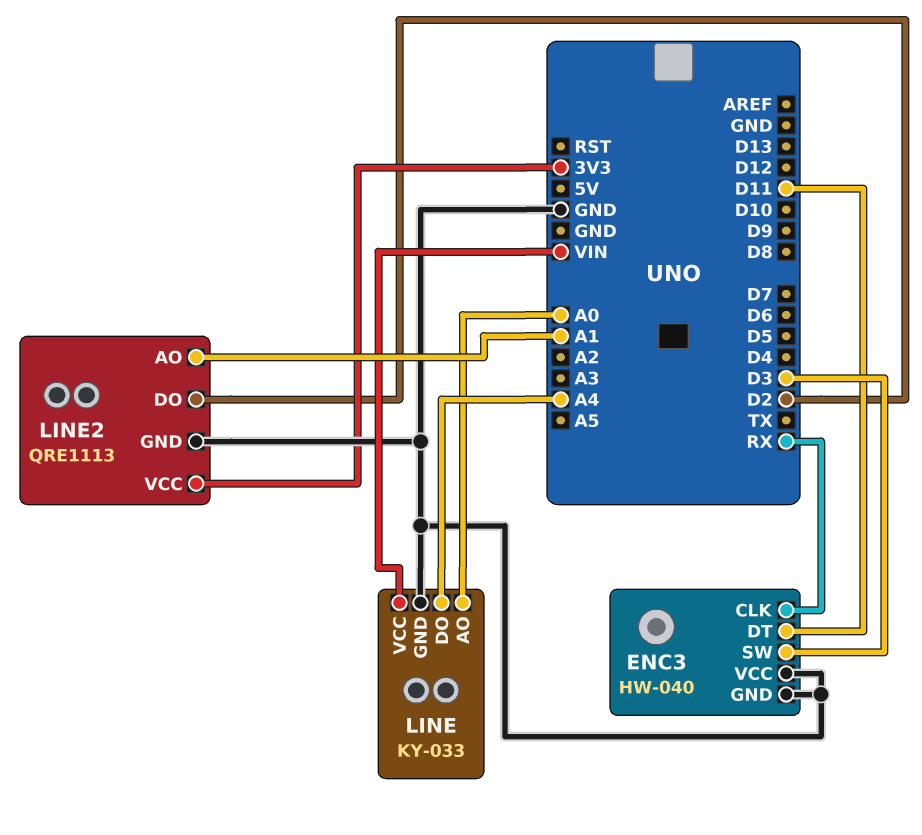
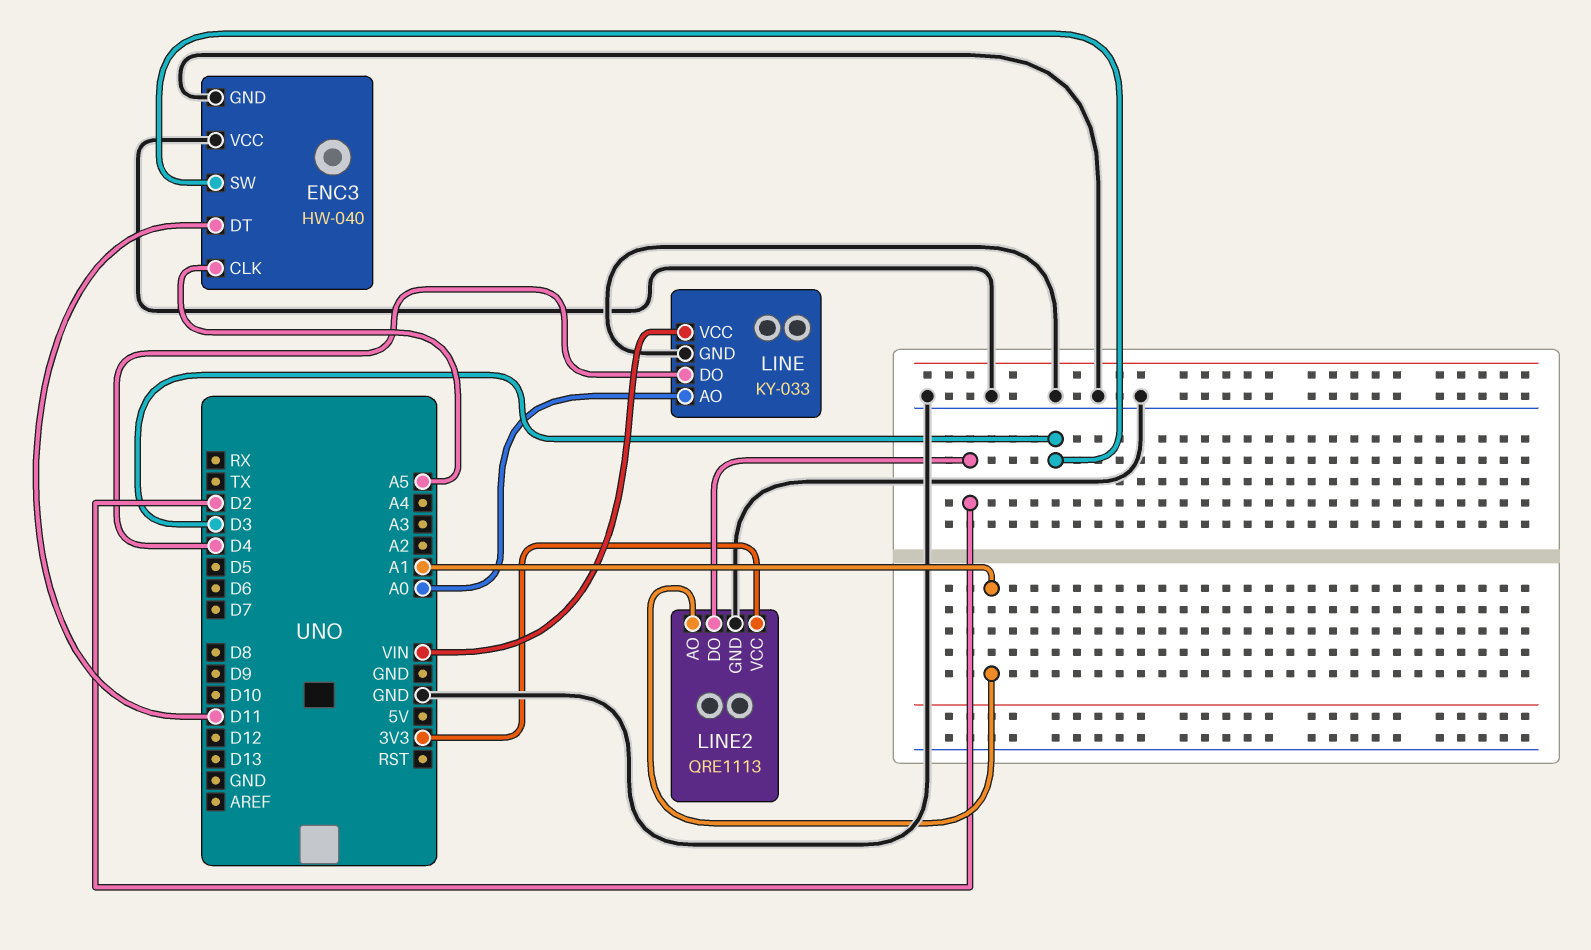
ENC3 pin CLK: RX -> A5
LINE pin DO: A4 -> D4

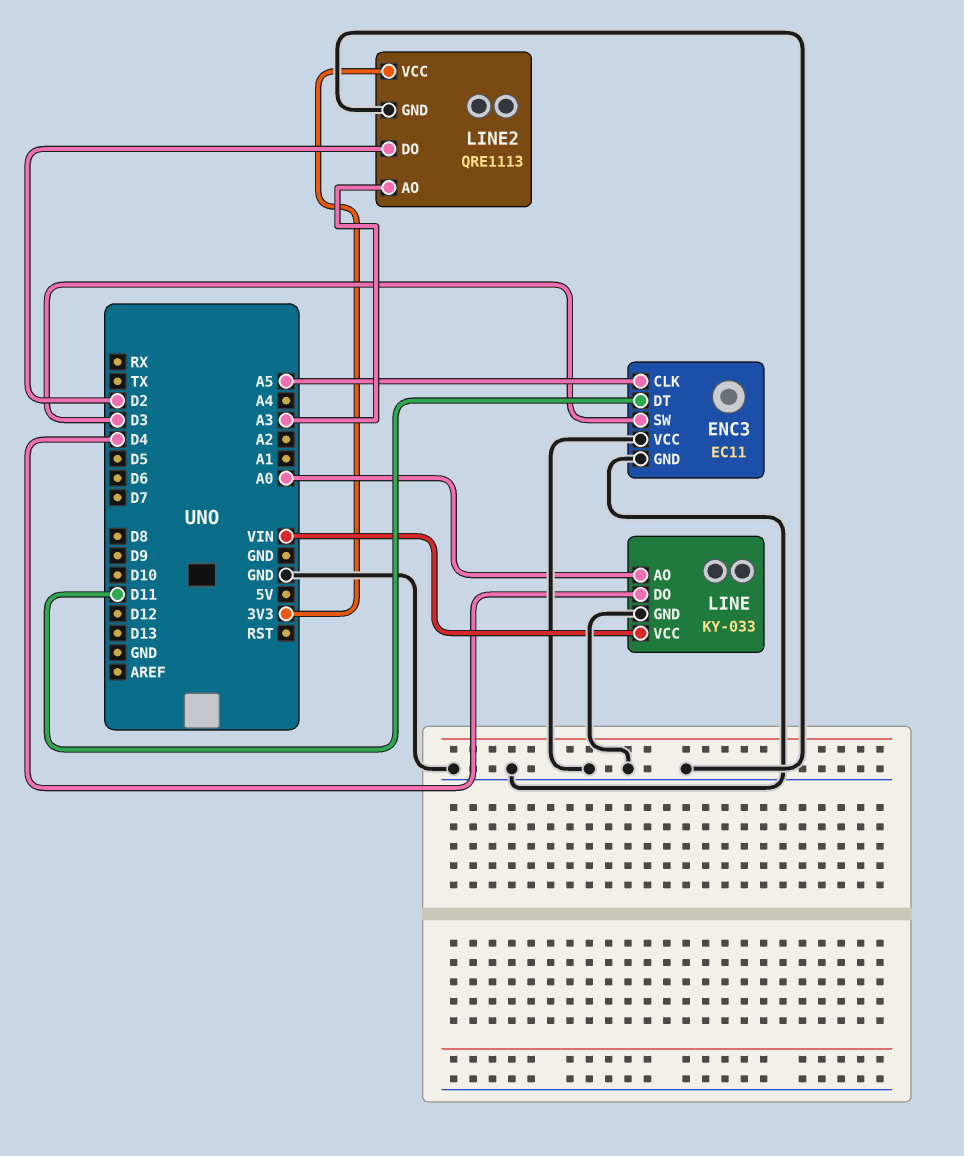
ENC3: HW-040 -> EC11
LINE2 pin AO: A1 -> A3

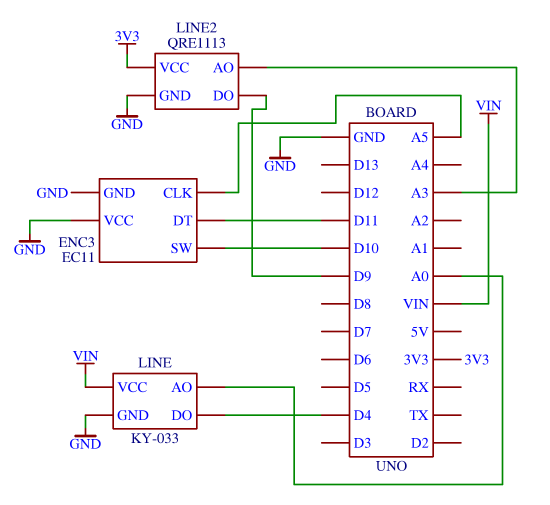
ENC3 pin SW: D3 -> D10
LINE2 pin DO: D2 -> D9

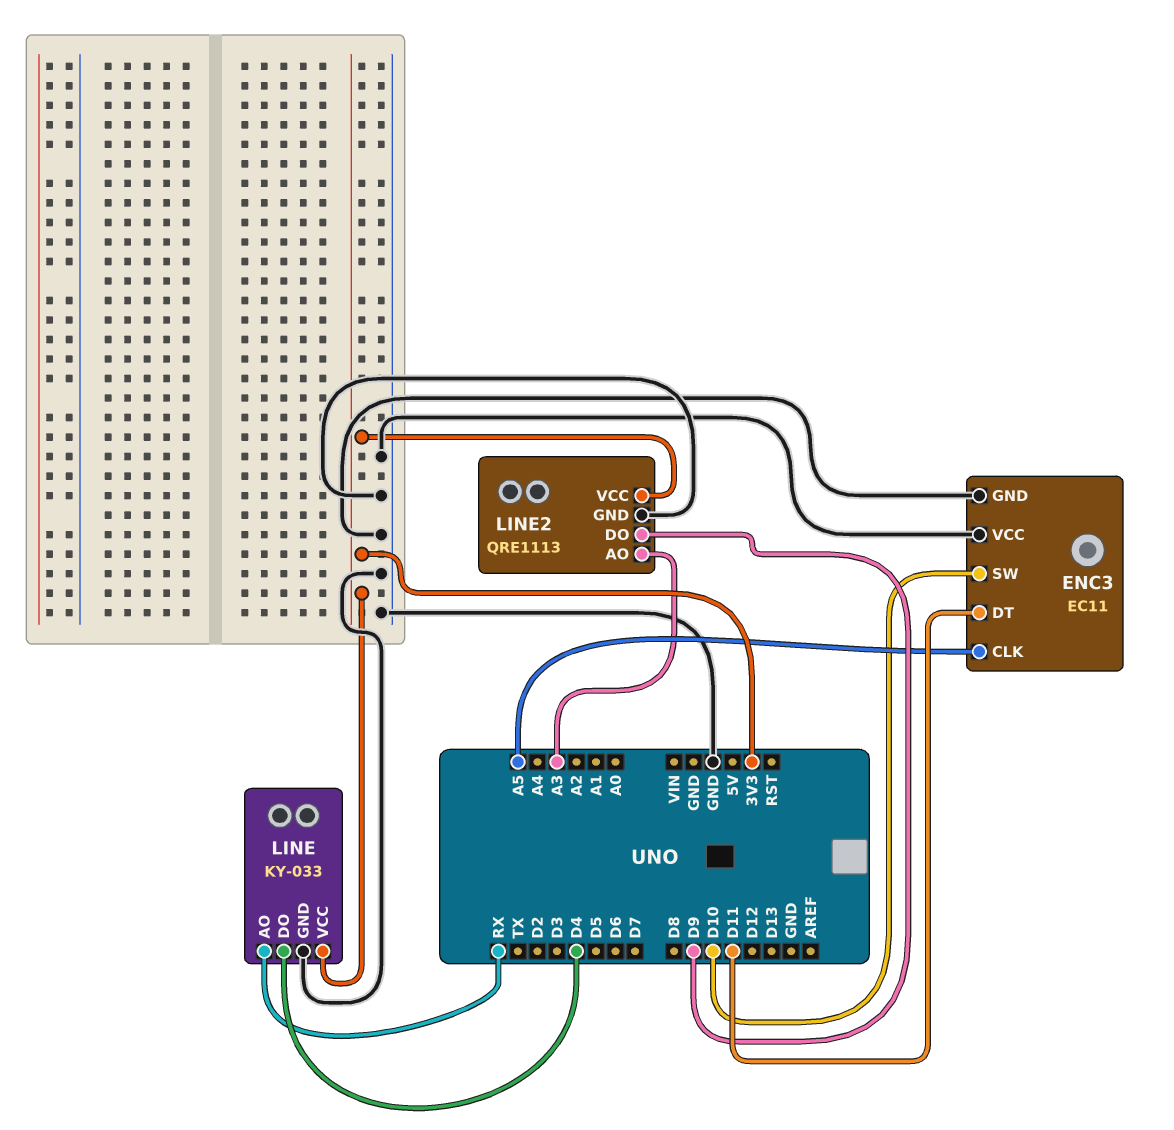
LINE pin AO: A0 -> RX
LINE pin VCC: VIN -> 3V3

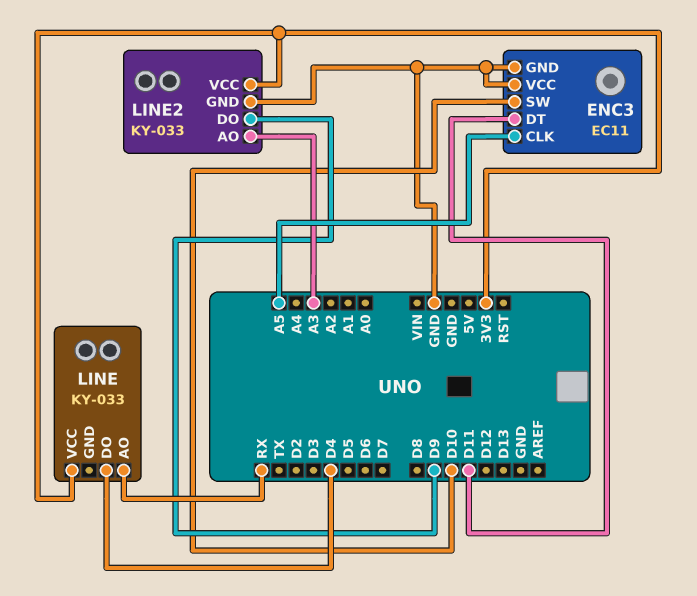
LINE pin GND: GND -> none
LINE2: QRE1113 -> KY-033

